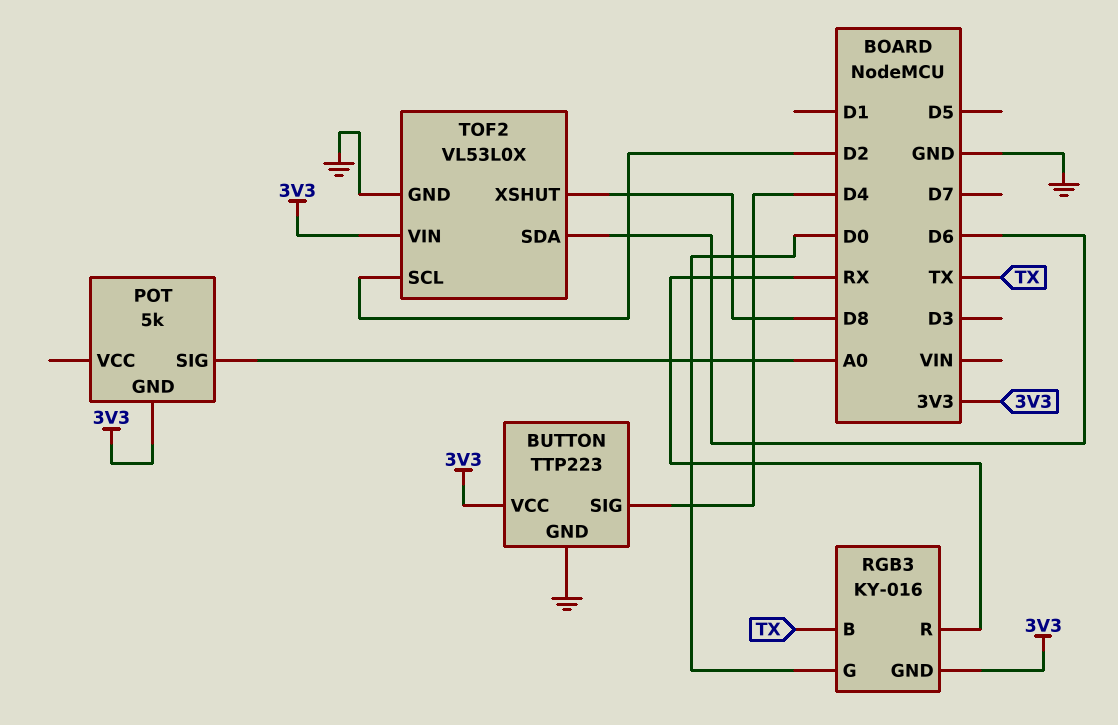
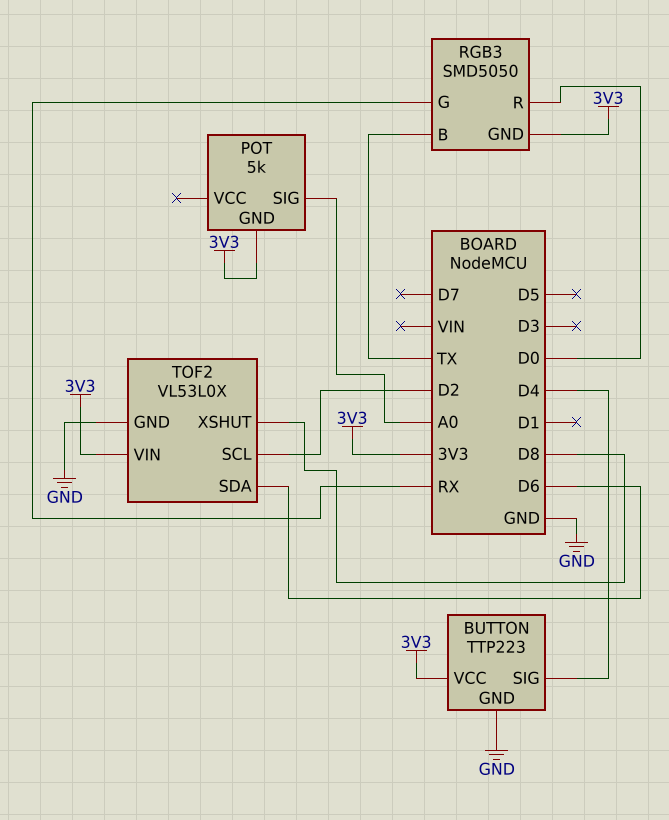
RGB3: KY-016 -> SMD5050
RGB3 pin G: D0 -> RX
RGB3 pin R: RX -> D0

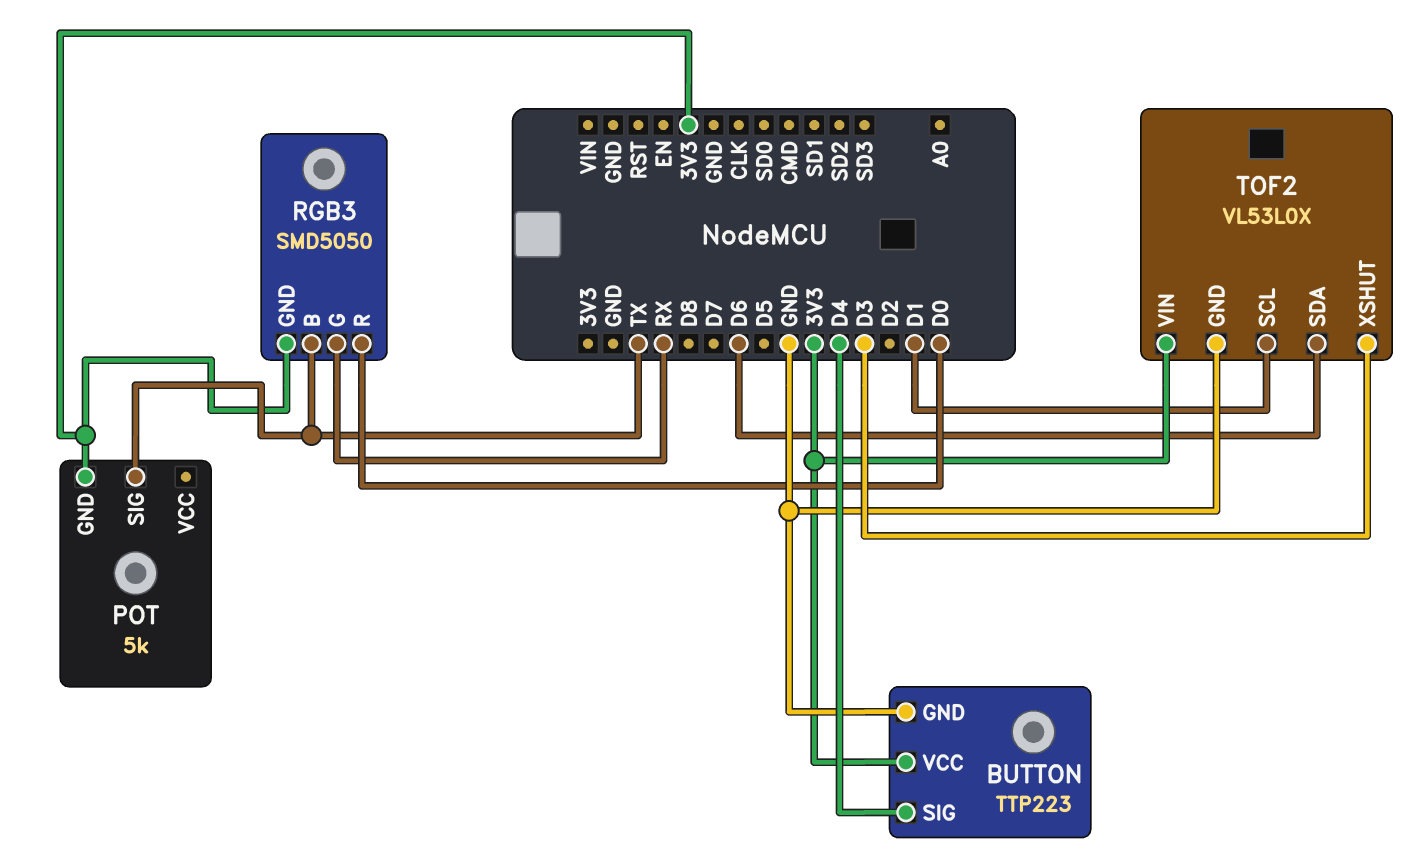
POT pin SIG: A0 -> TX
TOF2 pin SCL: D2 -> D1
TOF2 pin XSHUT: D8 -> D3

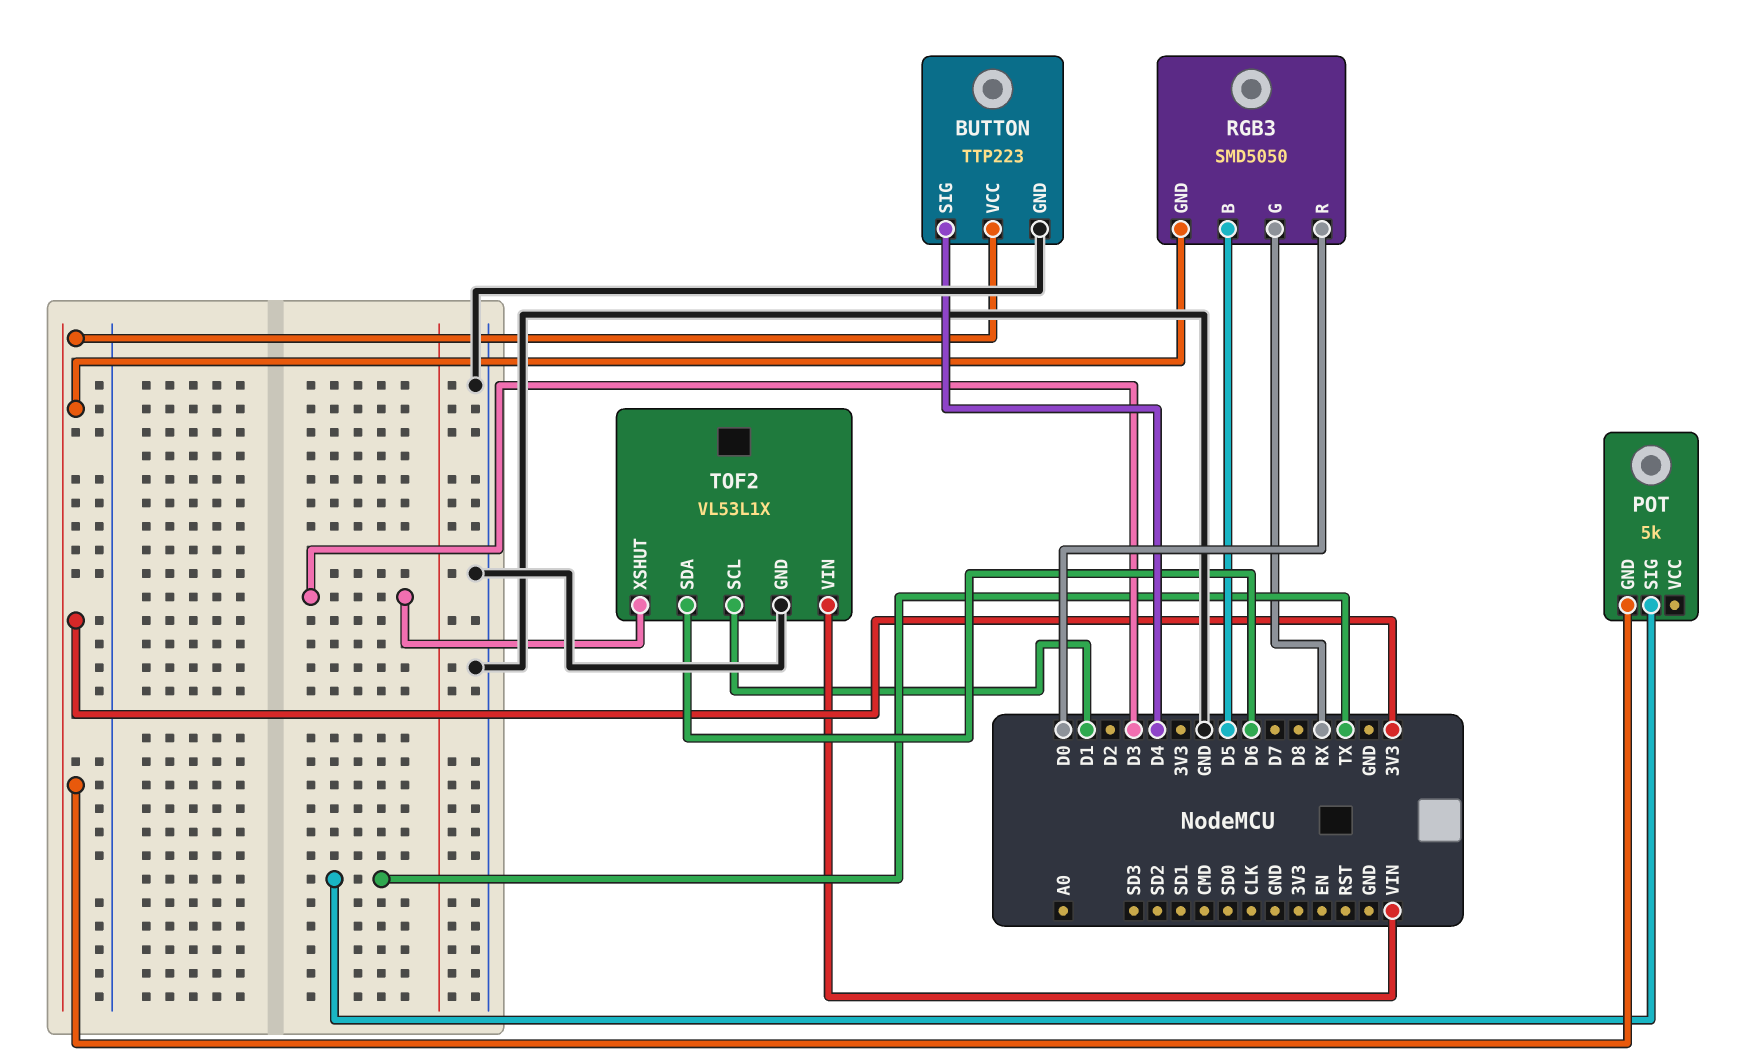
RGB3 pin B: TX -> D5
TOF2: VL53L0X -> VL53L1X
TOF2 pin VIN: 3V3 -> VIN

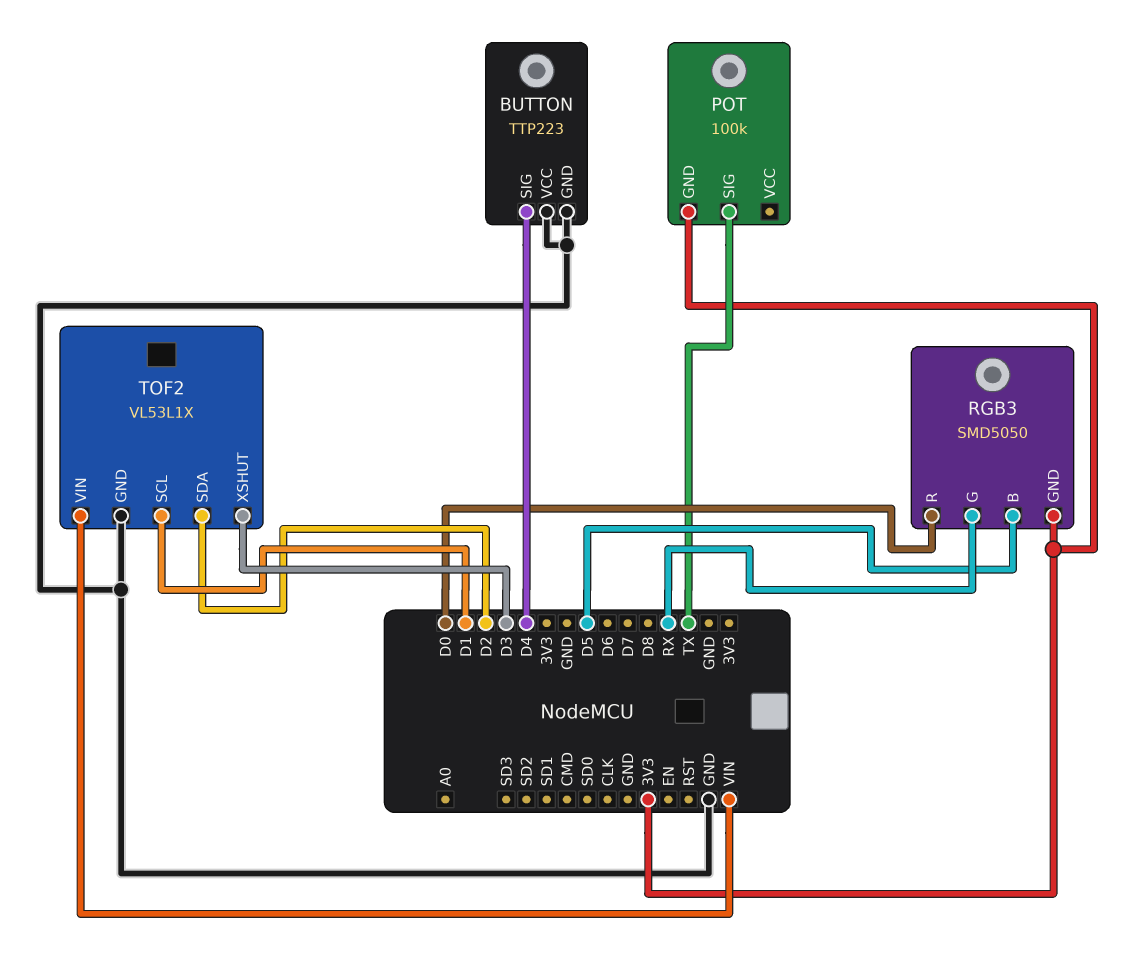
BUTTON pin VCC: 3V3 -> GND
POT: 5k -> 100k
TOF2 pin SDA: D6 -> D2

